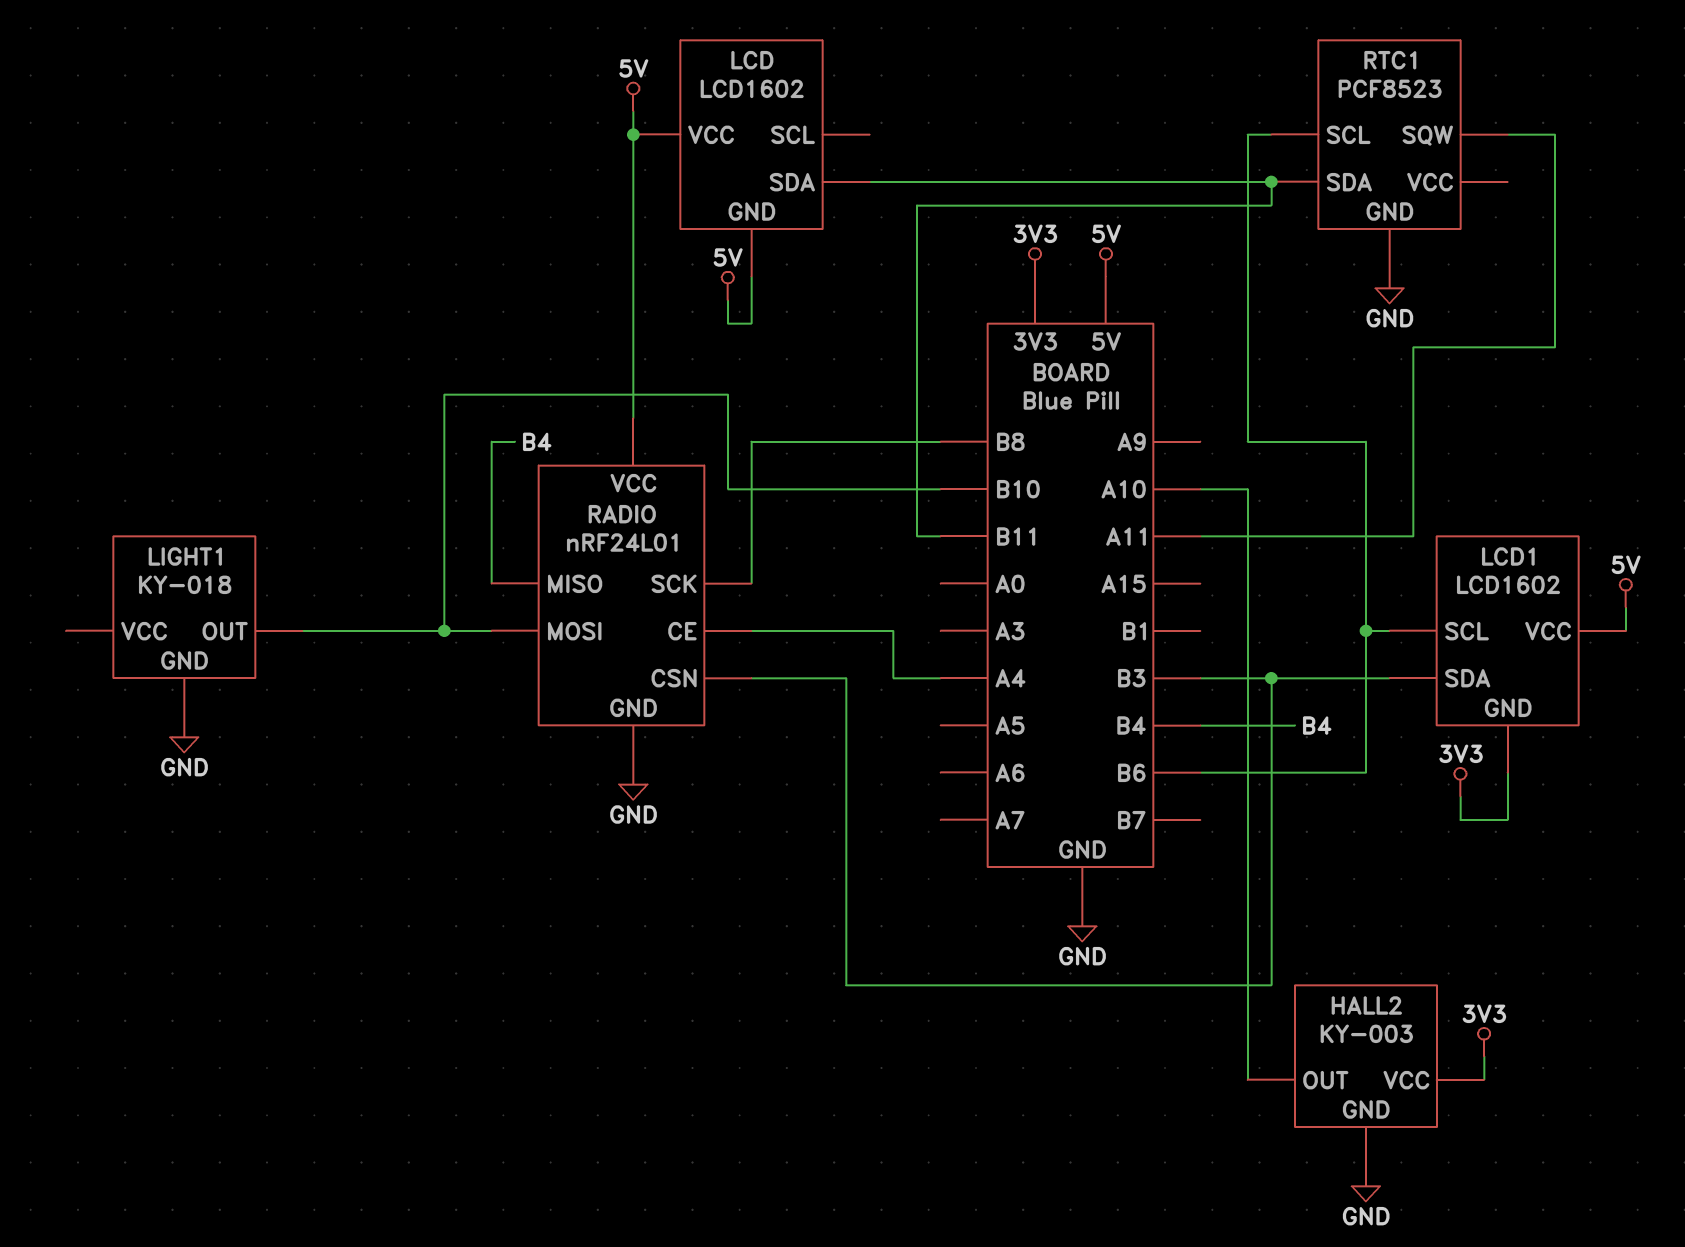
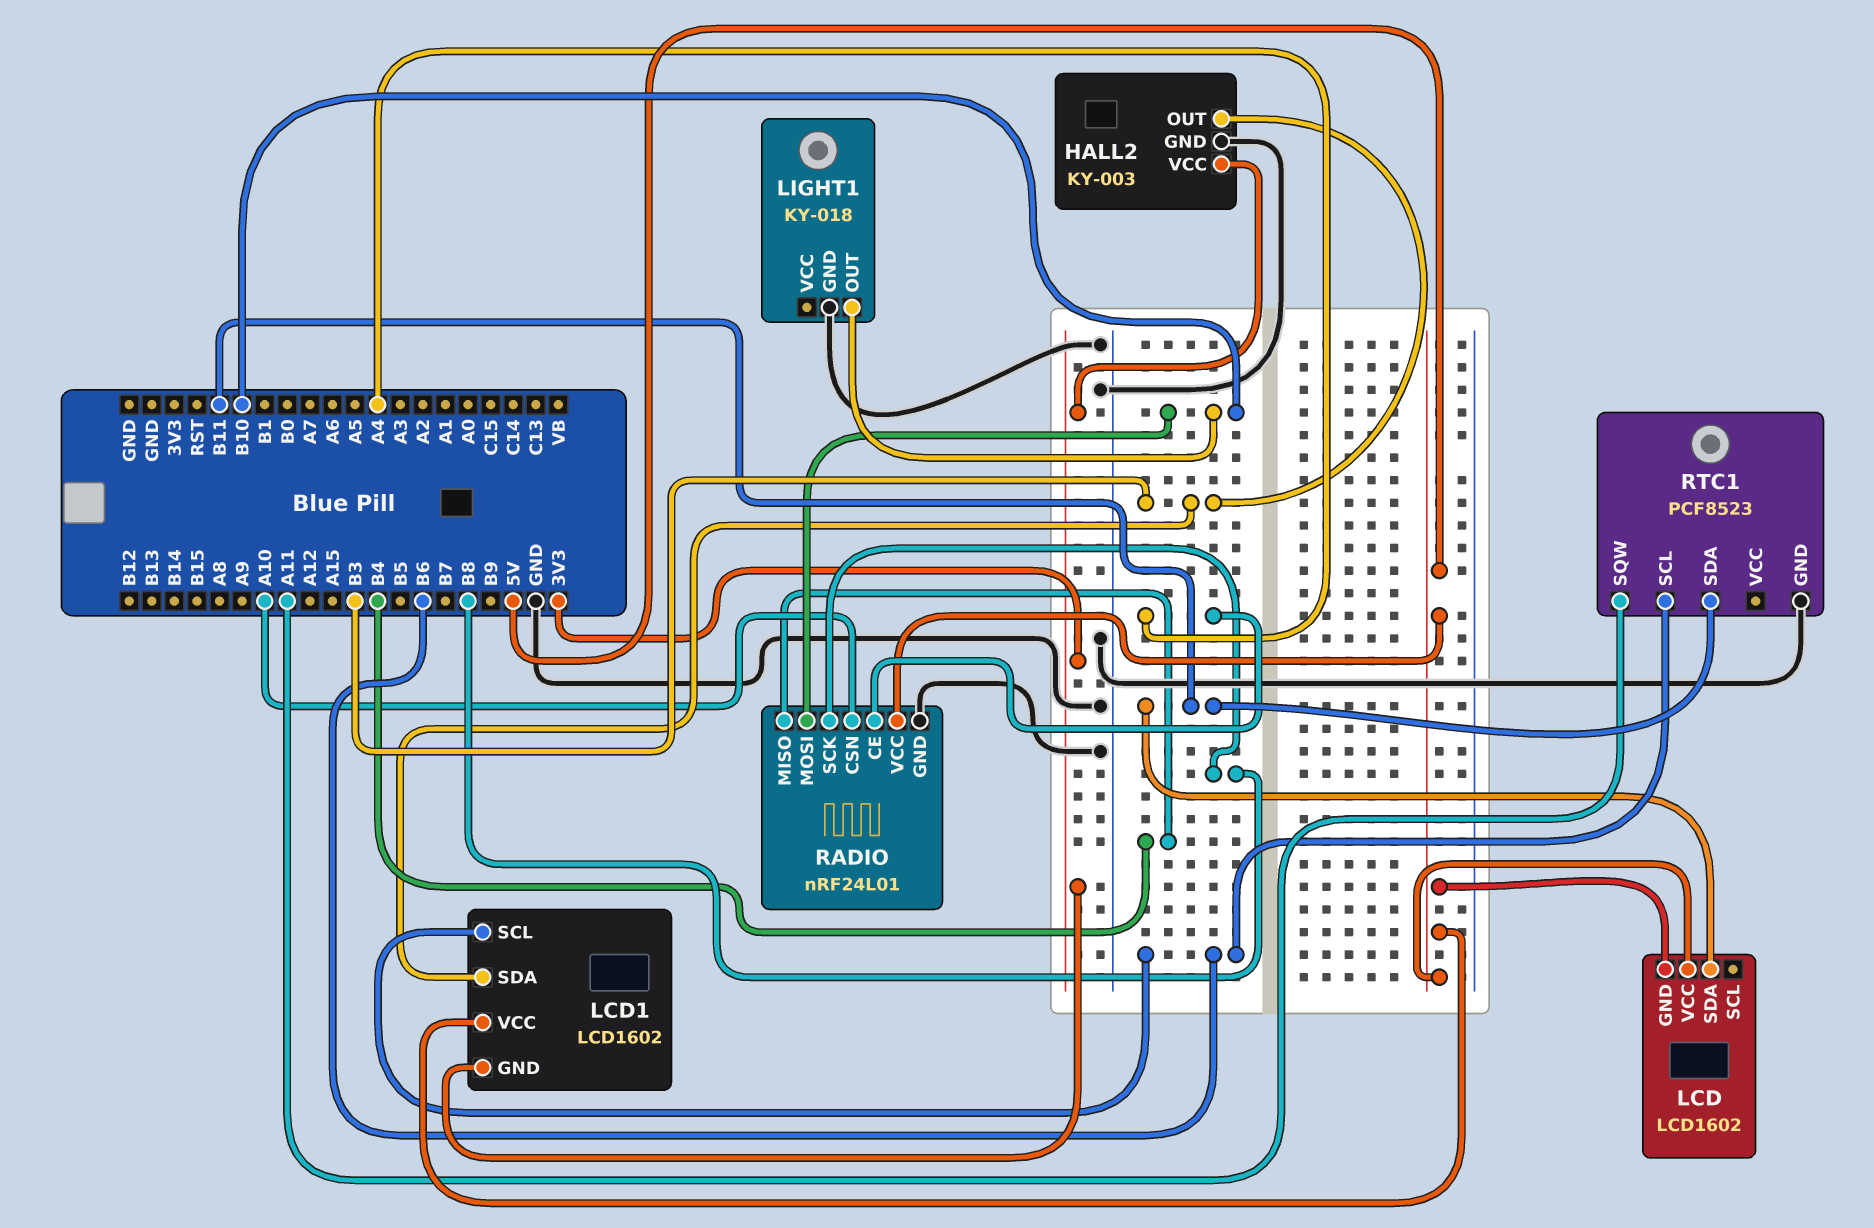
HALL2 pin OUT: A10 -> B3
RADIO pin CSN: B3 -> A10

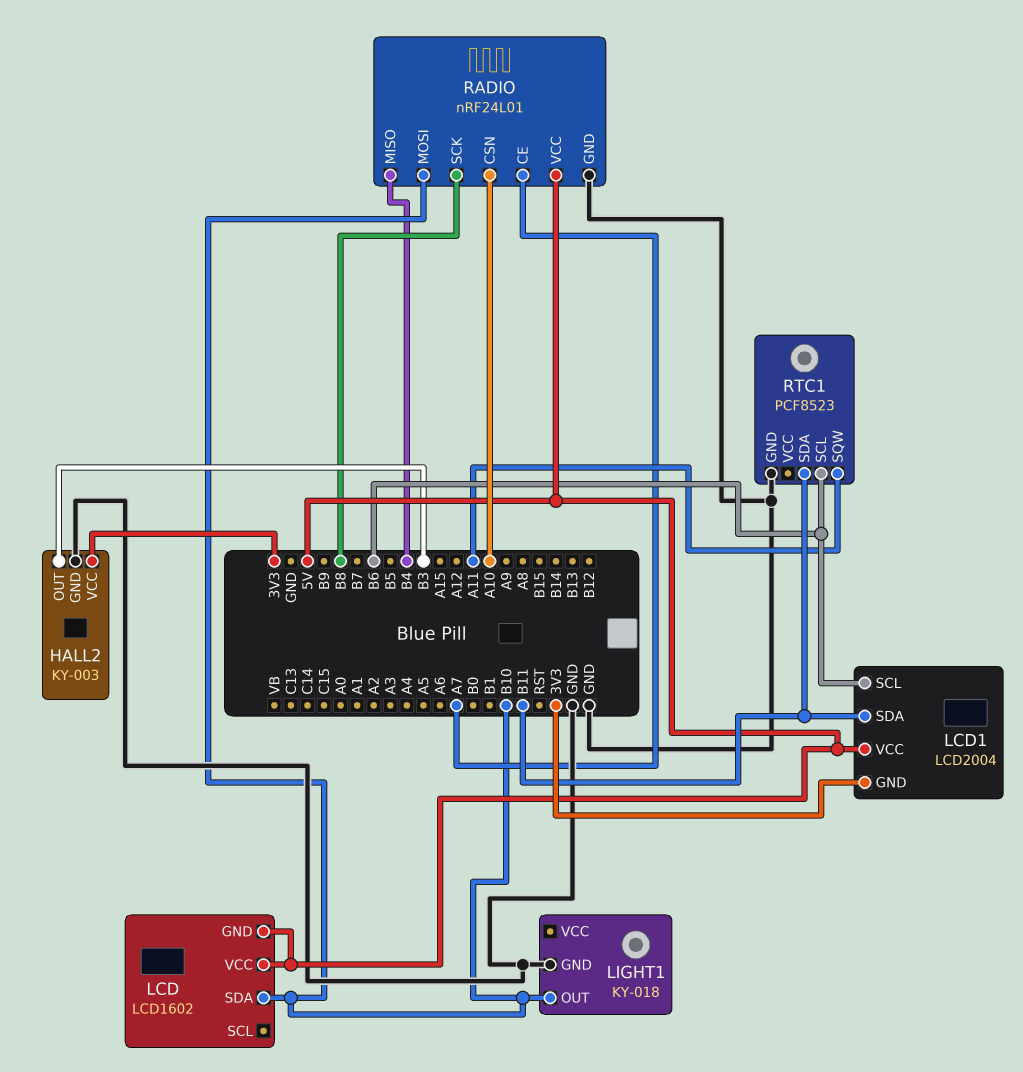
LCD pin SDA: B11 -> B10
LCD1: LCD1602 -> LCD2004
LCD1 pin SDA: B3 -> B11
RADIO pin CE: A4 -> A7

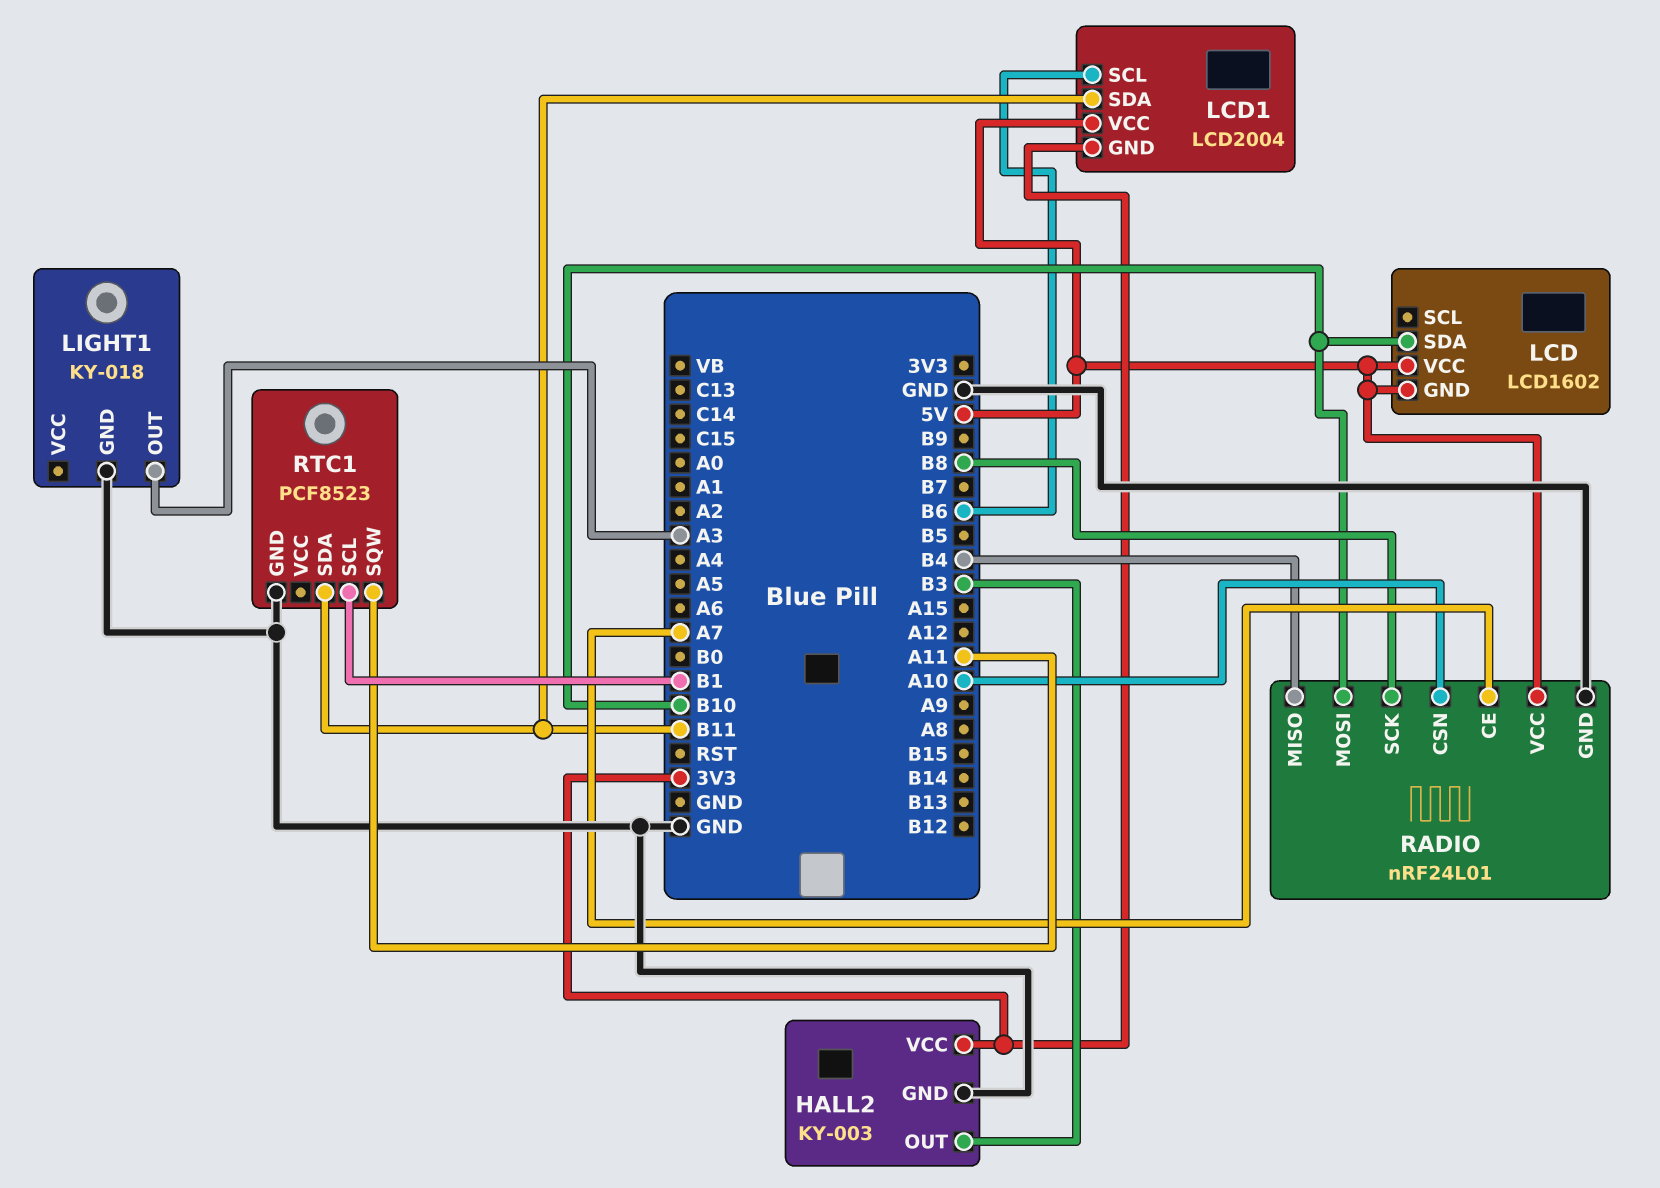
LIGHT1 pin OUT: B10 -> A3
RTC1 pin SCL: B6 -> B1

